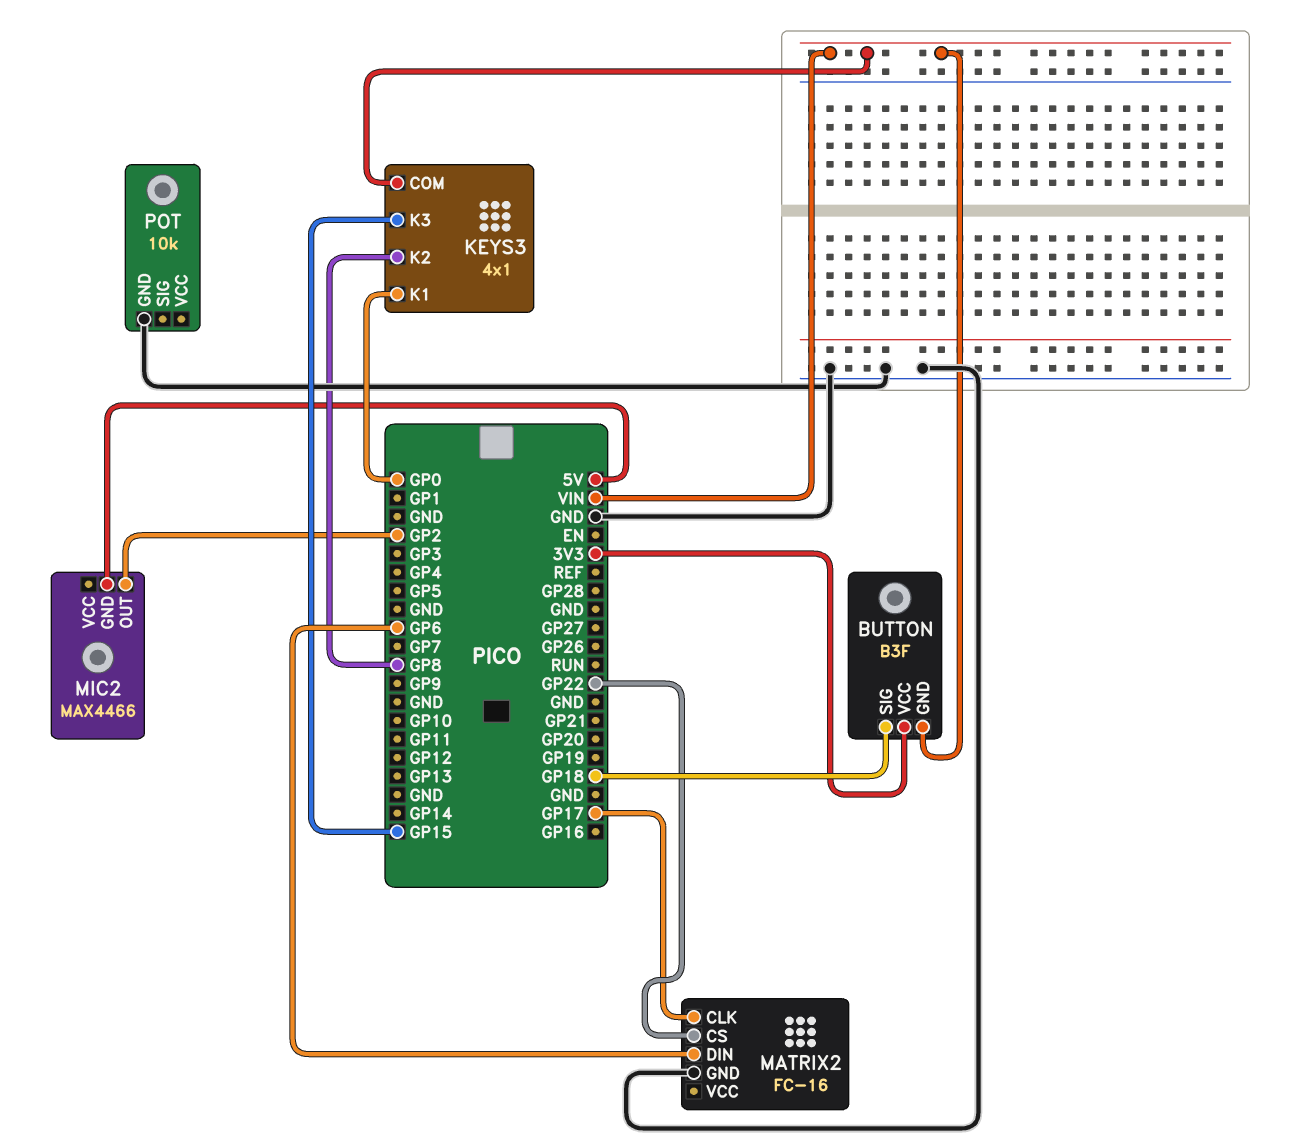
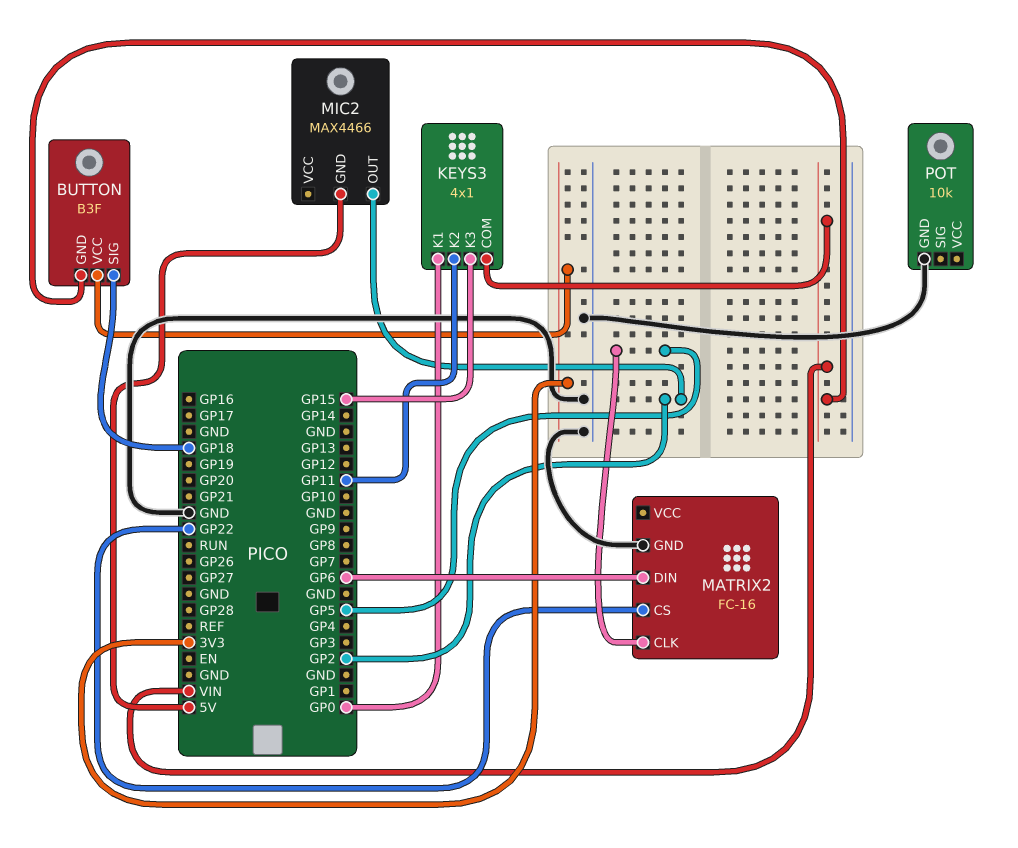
KEYS3 pin K2: GP8 -> GP11
MATRIX2 pin CLK: GP17 -> GP5

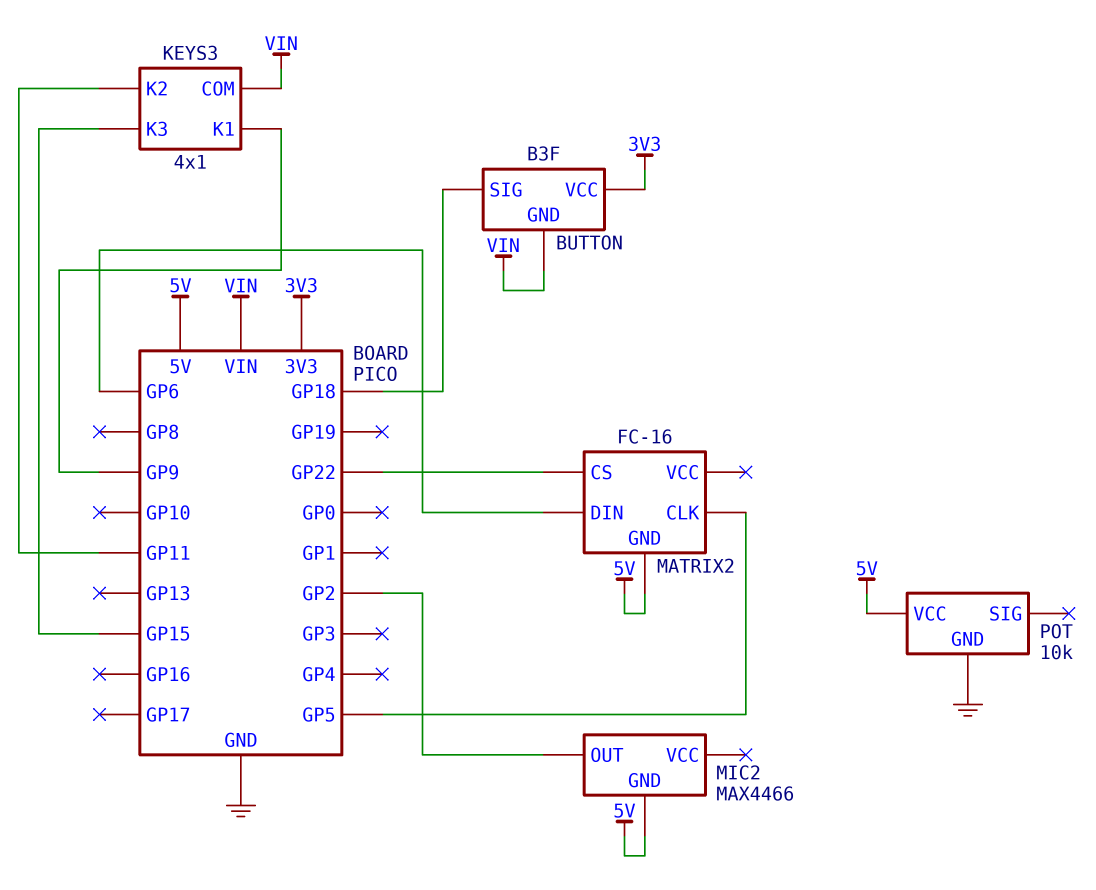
KEYS3 pin K1: GP0 -> GP9
MATRIX2 pin GND: GND -> 5V
POT pin VCC: none -> 5V

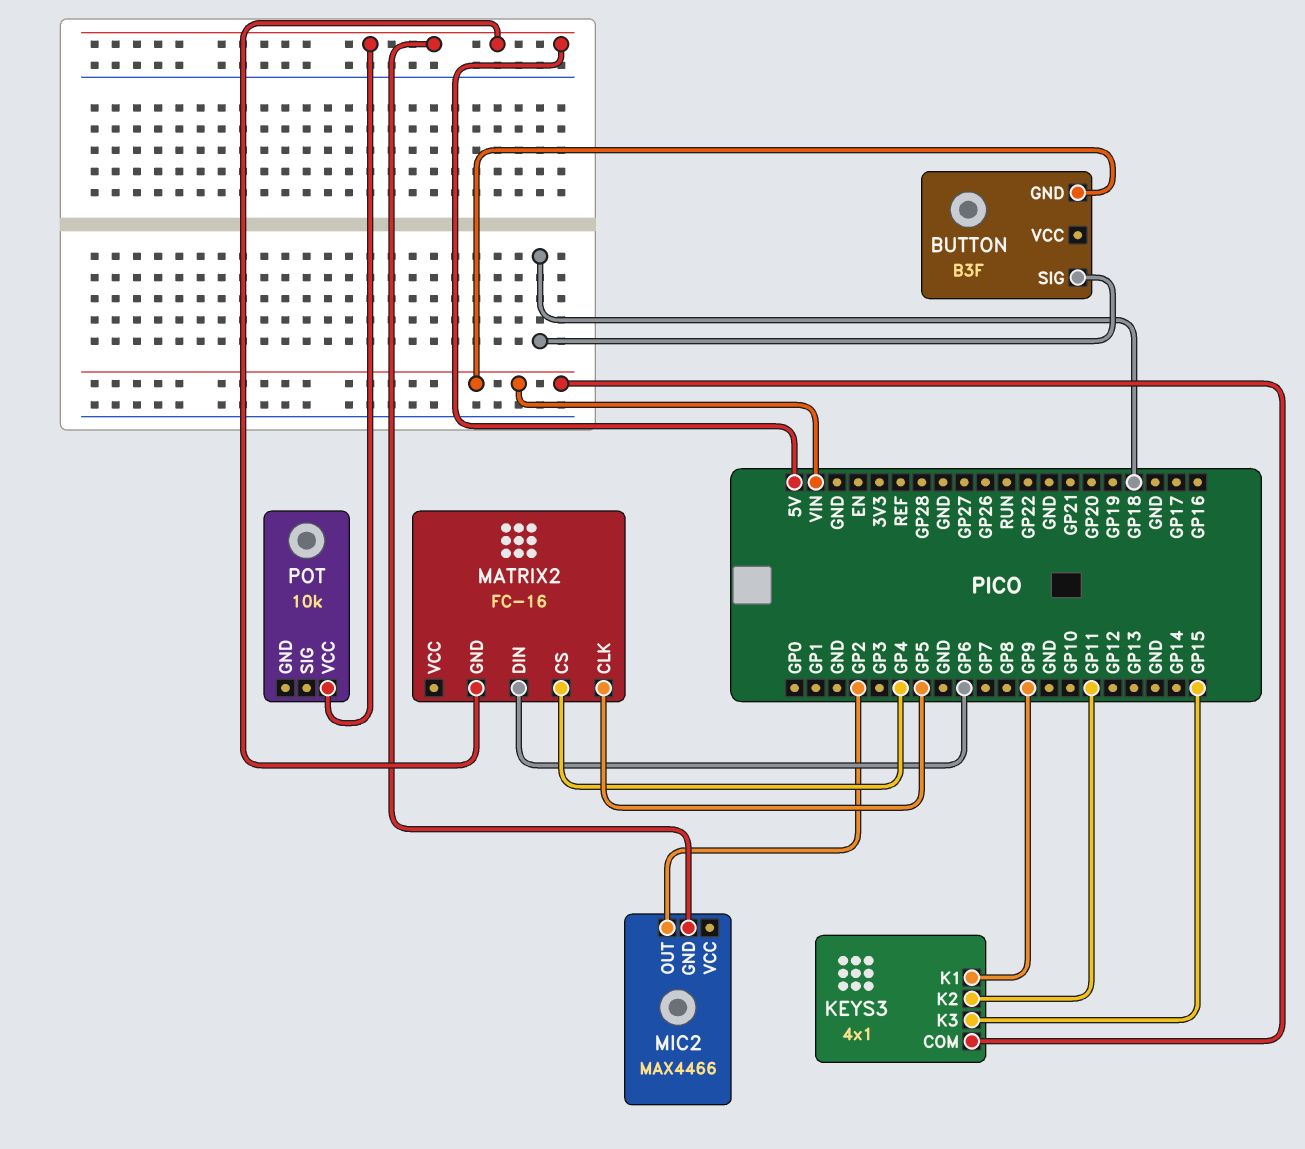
BUTTON pin VCC: 3V3 -> none
MATRIX2 pin CS: GP22 -> GP4
POT pin GND: GND -> none

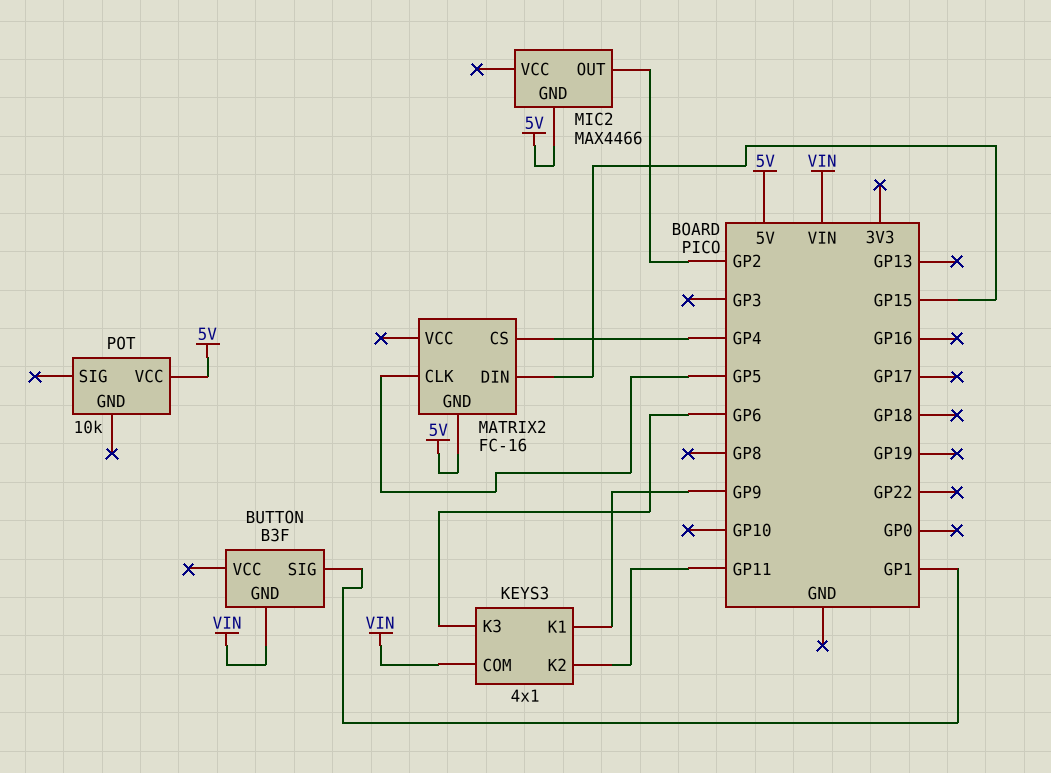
BUTTON pin SIG: GP18 -> GP1
KEYS3 pin K3: GP15 -> GP6
MATRIX2 pin DIN: GP6 -> GP15

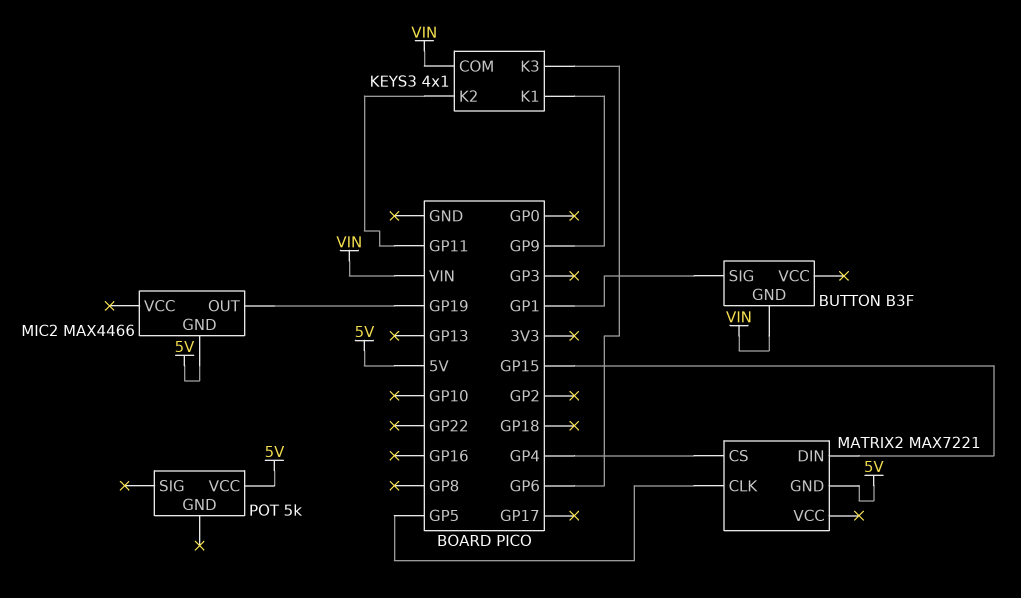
MATRIX2: FC-16 -> MAX7221
MIC2 pin OUT: GP2 -> GP19
POT: 10k -> 5k

